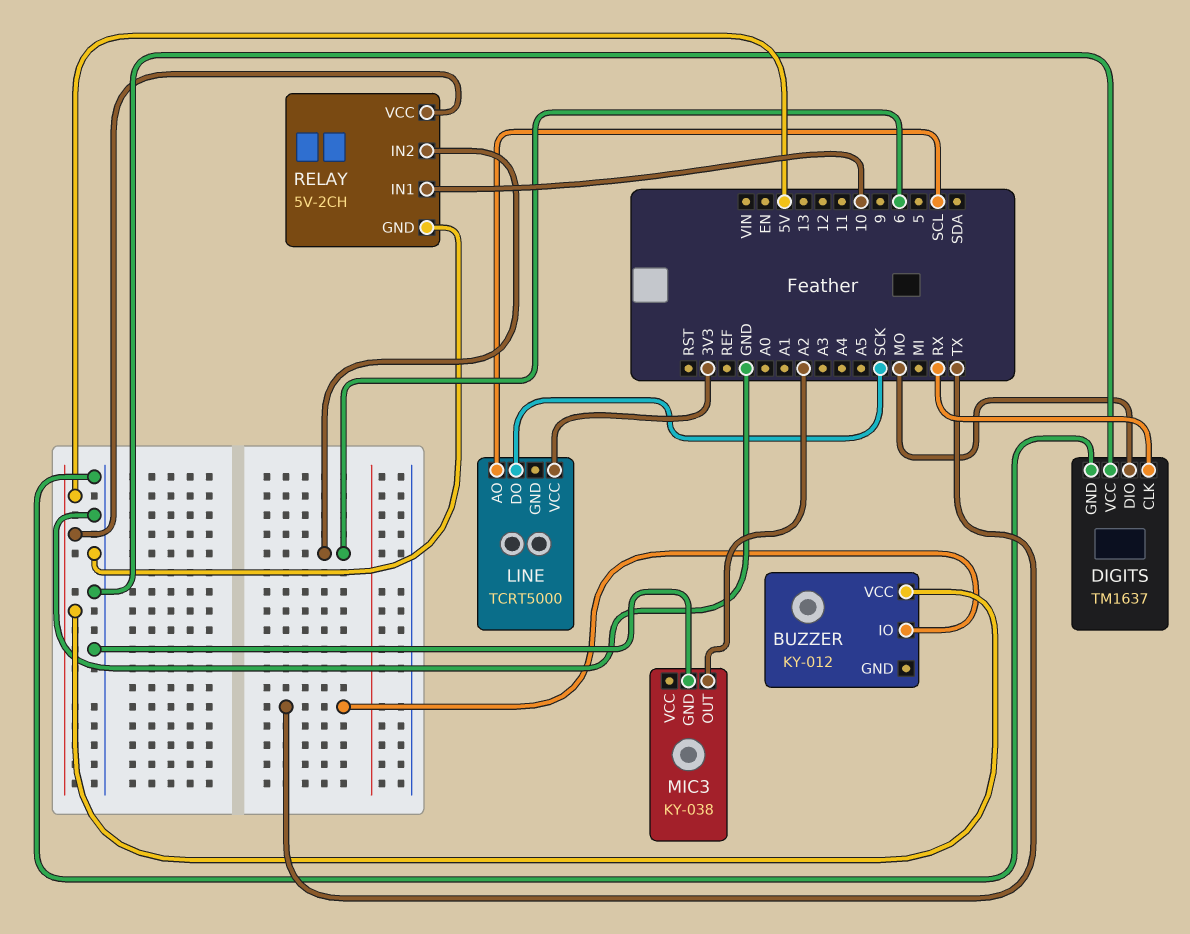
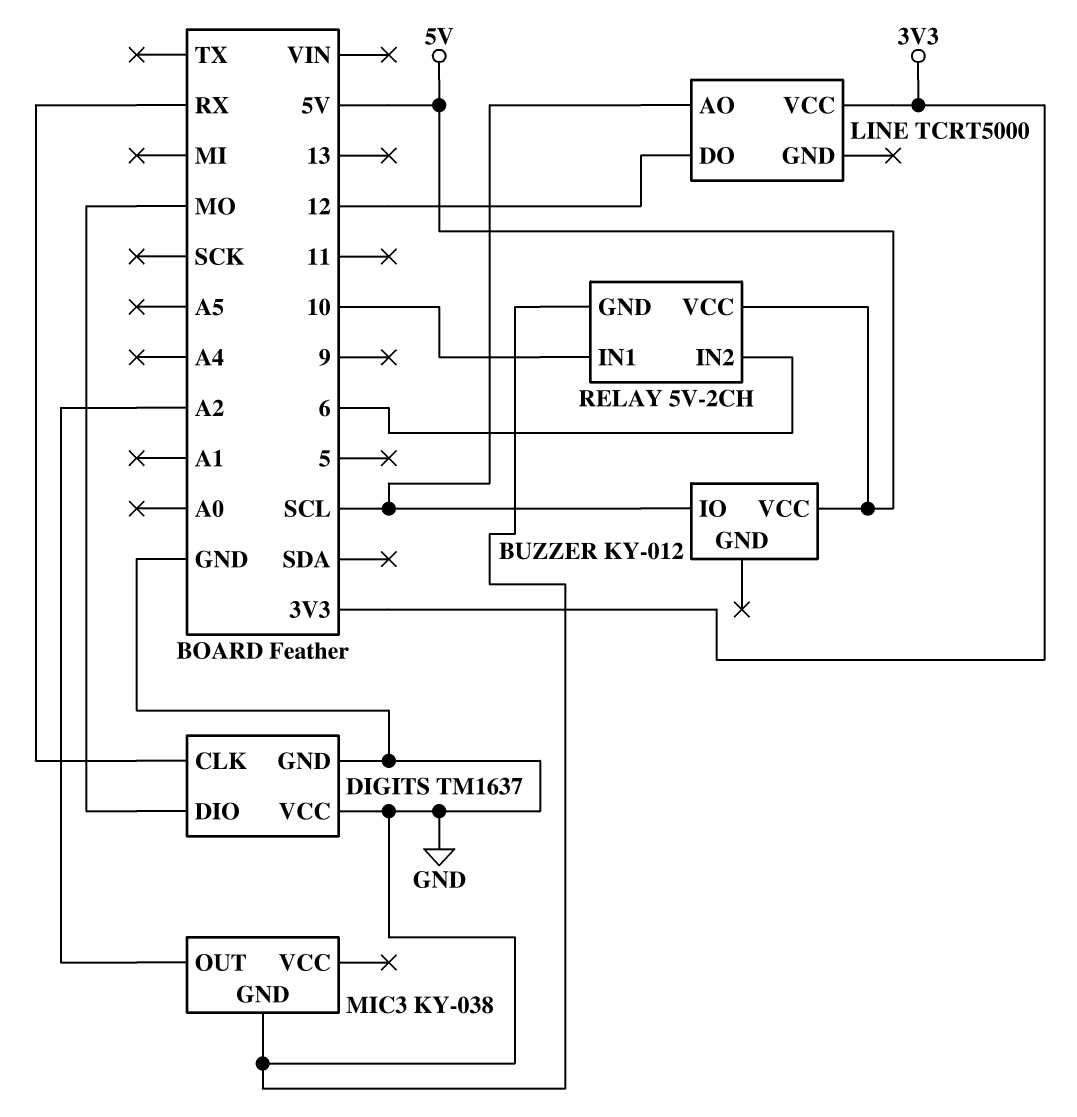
BUZZER pin IO: TX -> SCL
LINE pin DO: SCK -> 12

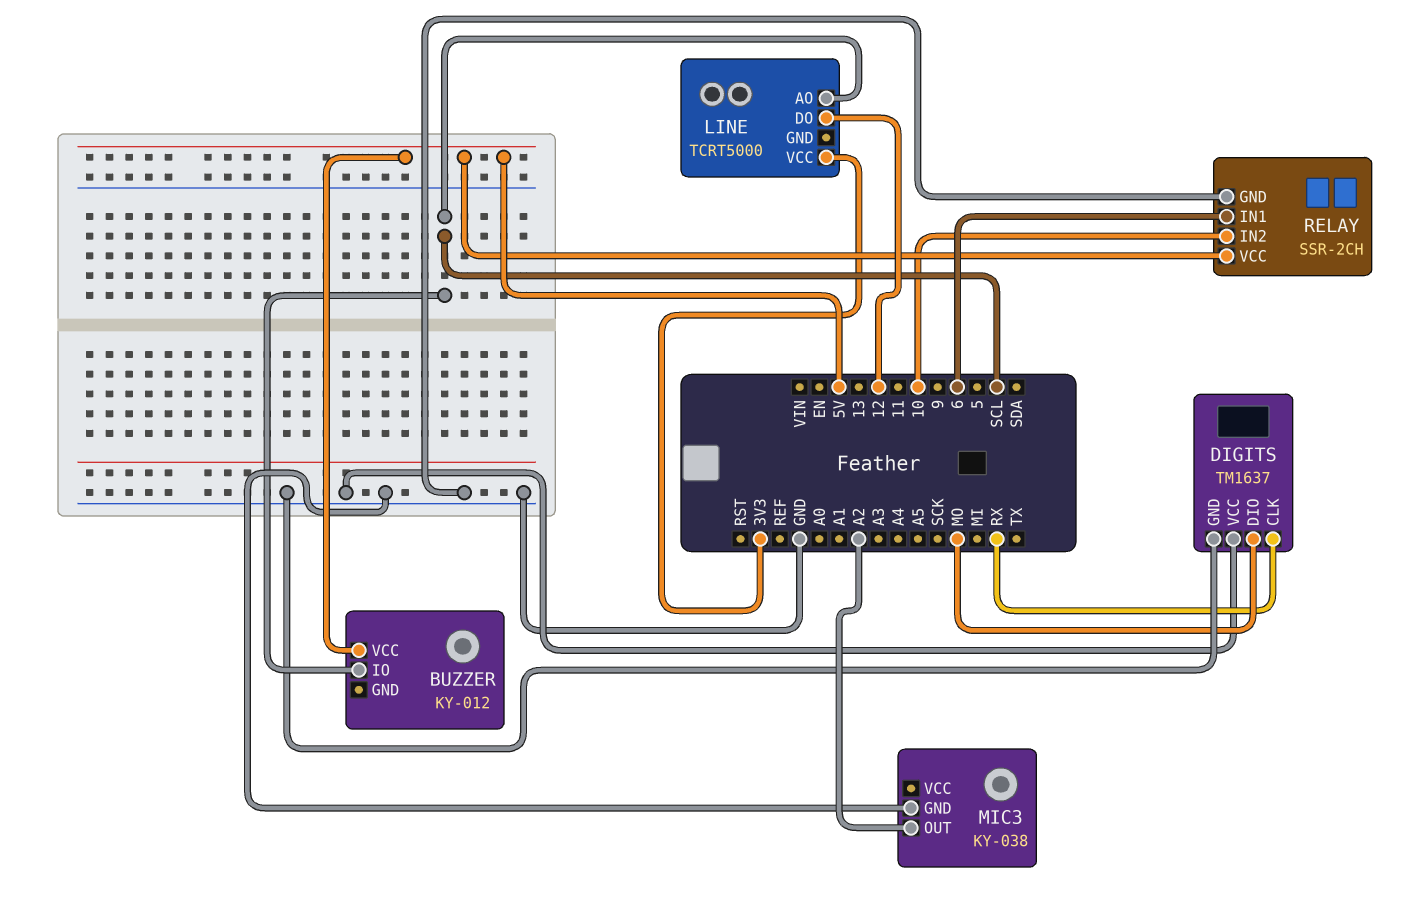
RELAY: 5V-2CH -> SSR-2CH
RELAY pin IN1: 10 -> 6
RELAY pin IN2: 6 -> 10

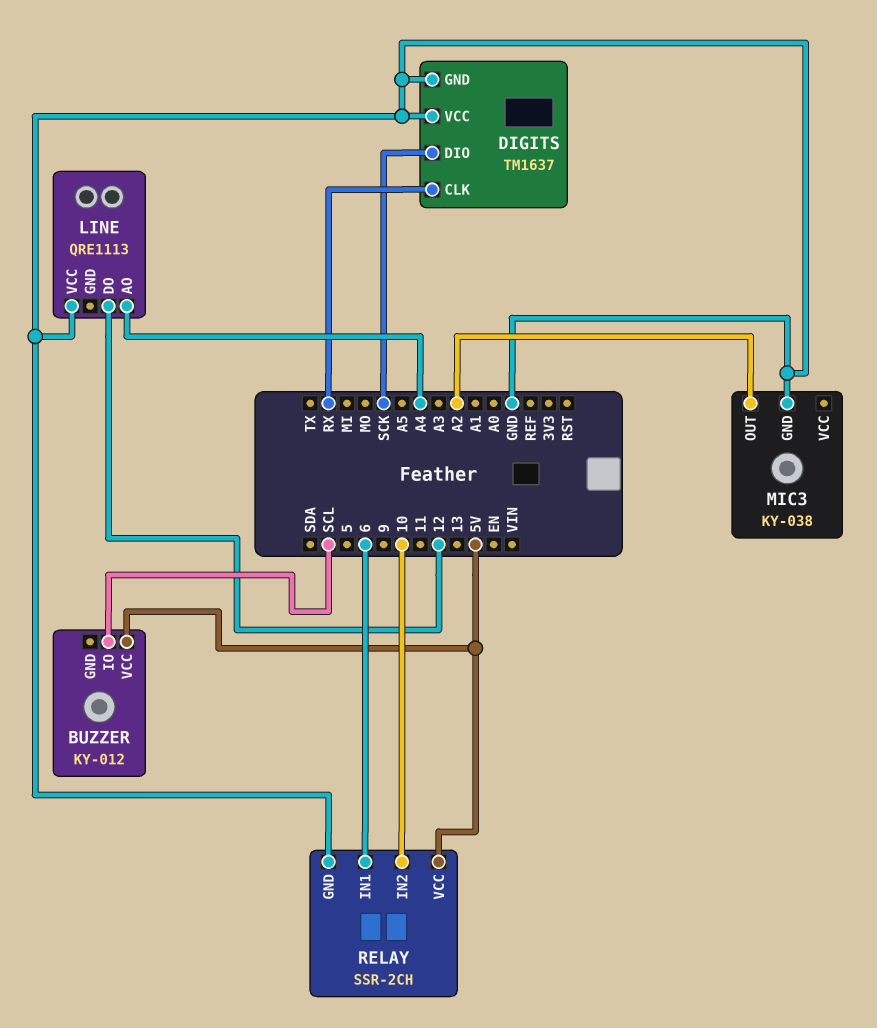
DIGITS pin DIO: MO -> SCK
LINE: TCRT5000 -> QRE1113
LINE pin AO: SCL -> A4
LINE pin VCC: 3V3 -> GND

